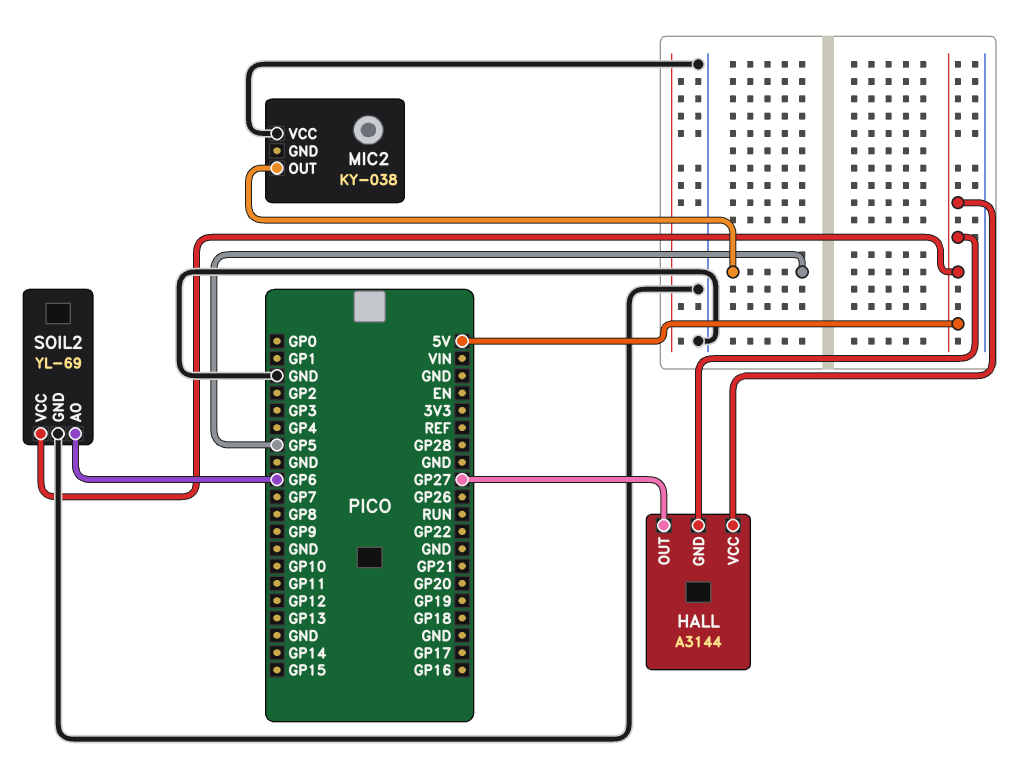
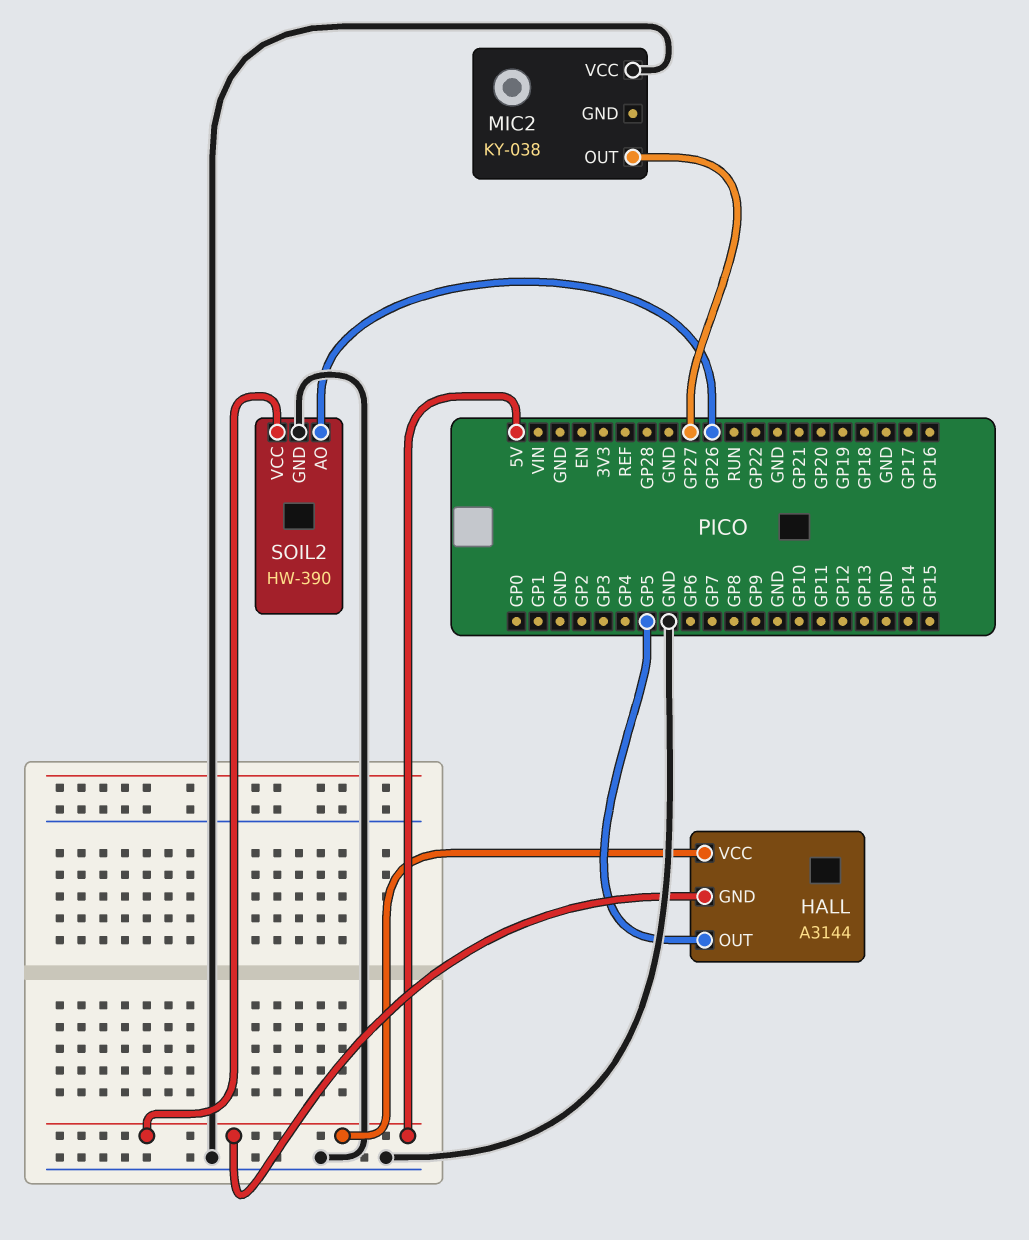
HALL pin OUT: GP27 -> GP5
MIC2 pin OUT: GP5 -> GP27
SOIL2: YL-69 -> HW-390
SOIL2 pin AO: GP6 -> GP26

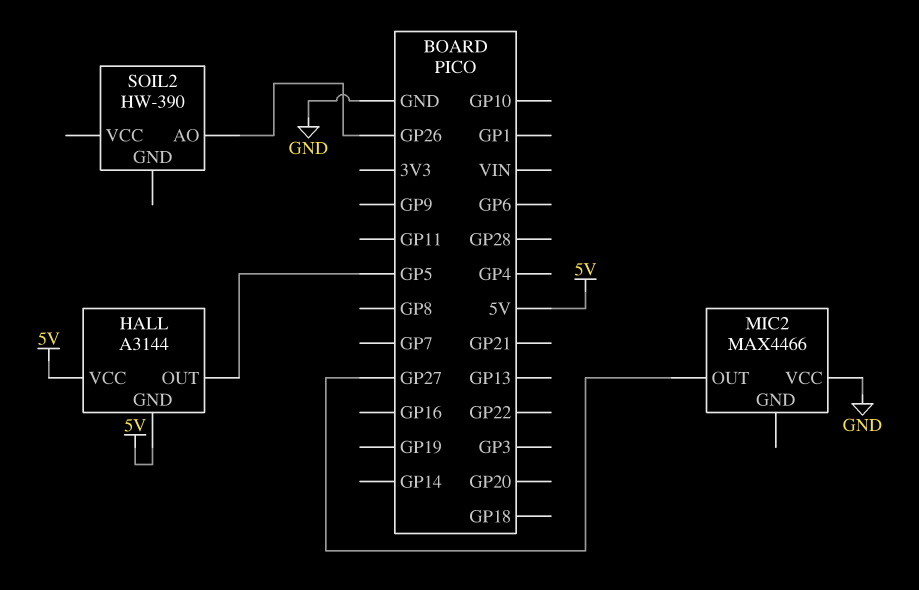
MIC2: KY-038 -> MAX4466
SOIL2 pin GND: GND -> none
SOIL2 pin VCC: 5V -> none

